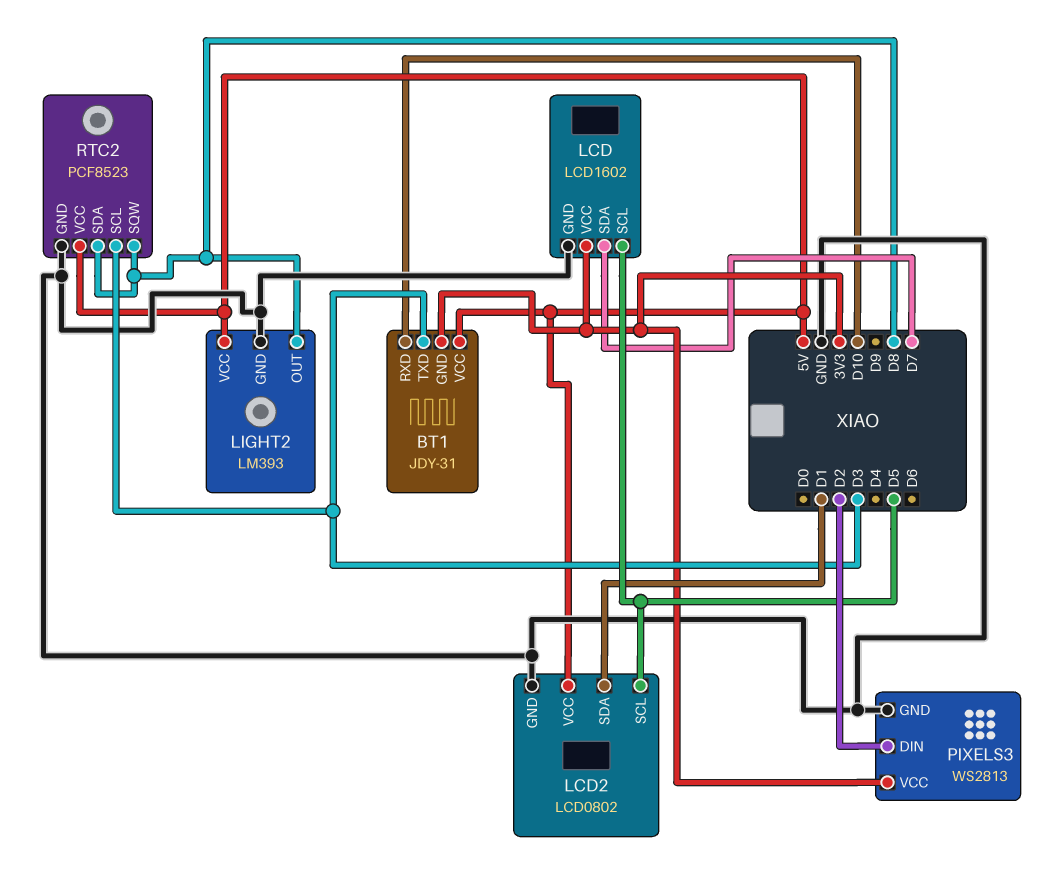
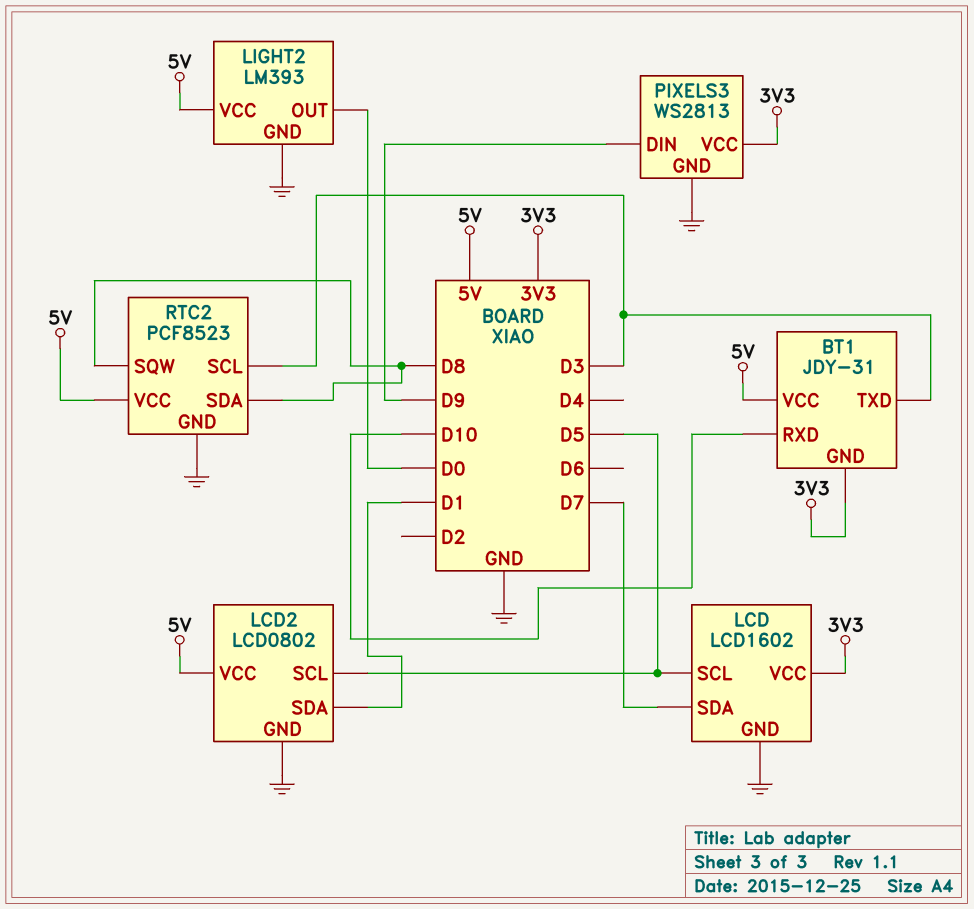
LIGHT2 pin OUT: D8 -> D0
PIXELS3 pin DIN: D2 -> D9

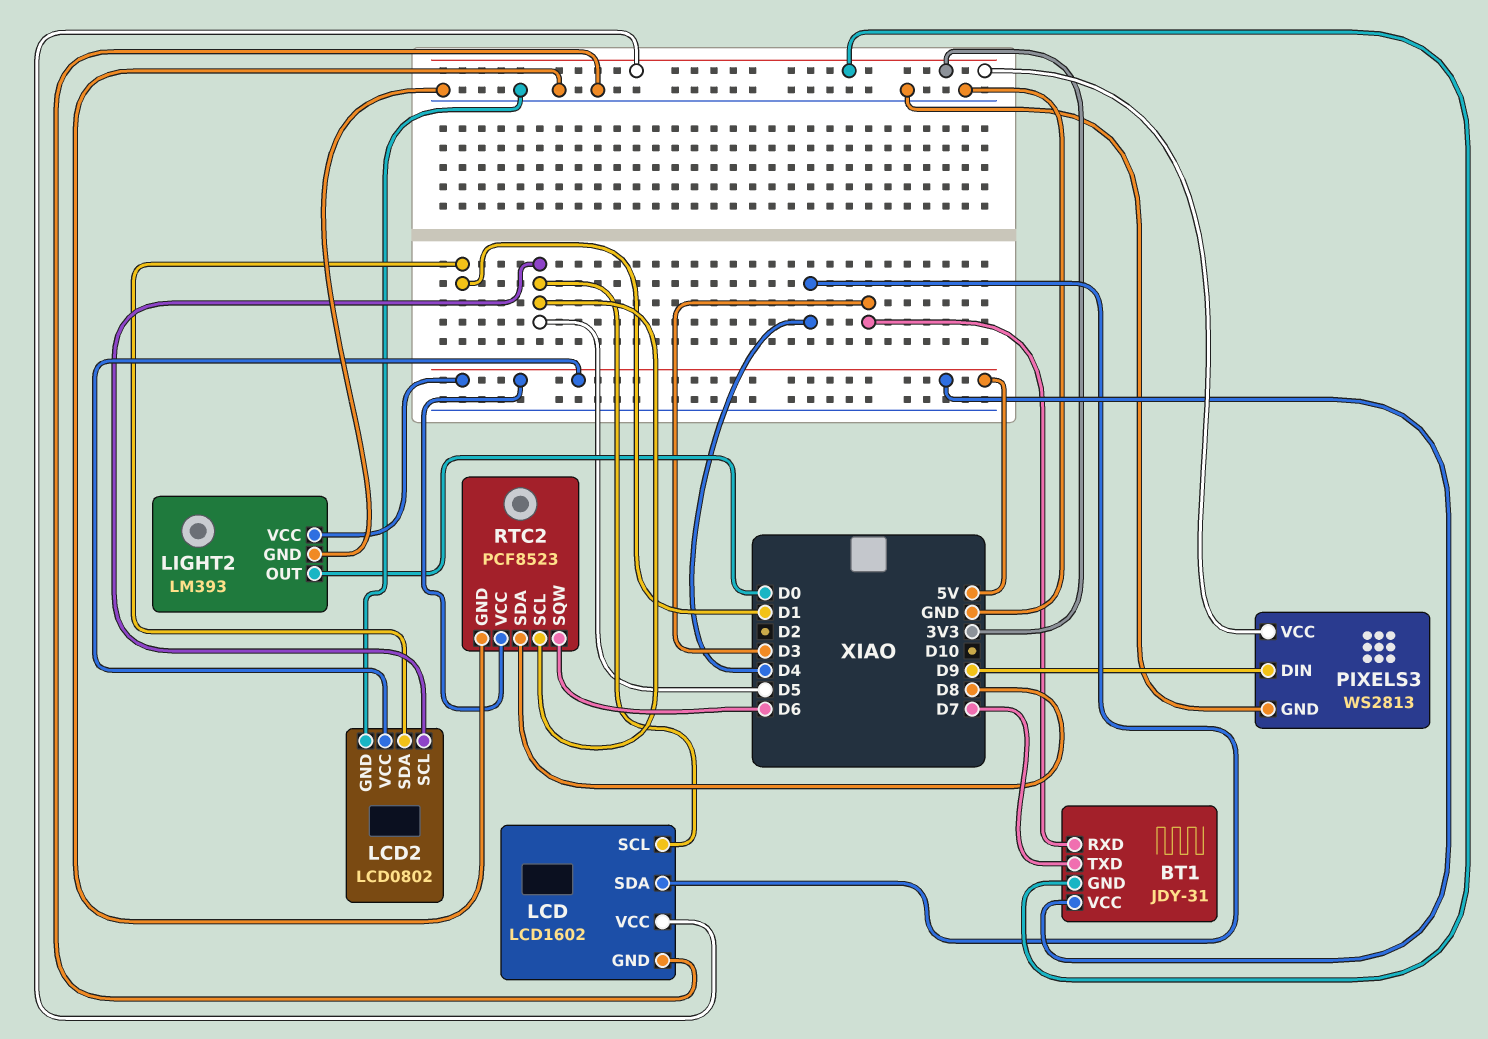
BT1 pin RXD: D10 -> D3
BT1 pin TXD: D3 -> D7
LCD pin SDA: D7 -> D4
RTC2 pin SCL: D3 -> D5
RTC2 pin SQW: D8 -> D6

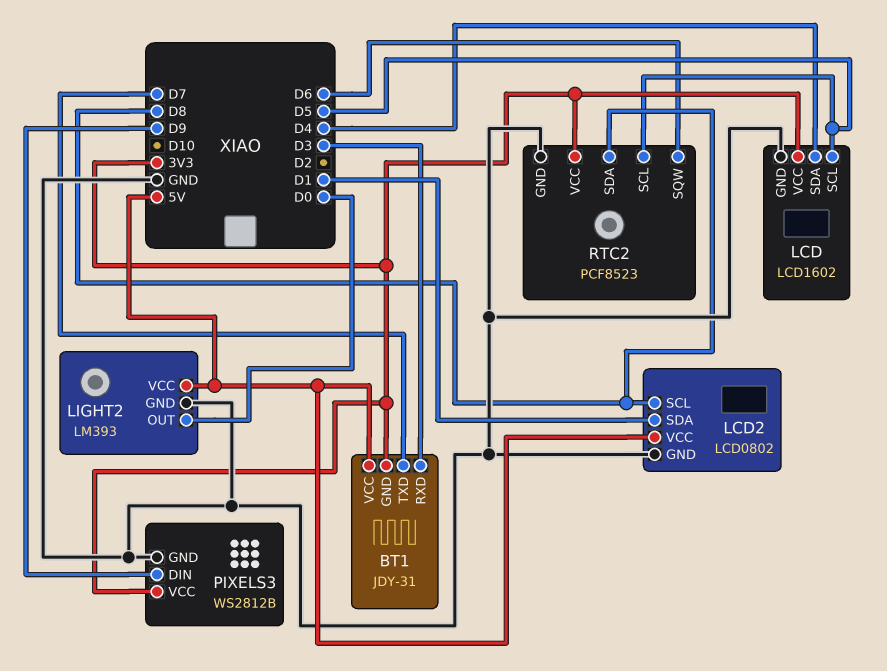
LCD2 pin SCL: D5 -> D8
PIXELS3: WS2813 -> WS2812B
RTC2 pin VCC: 5V -> 3V3

